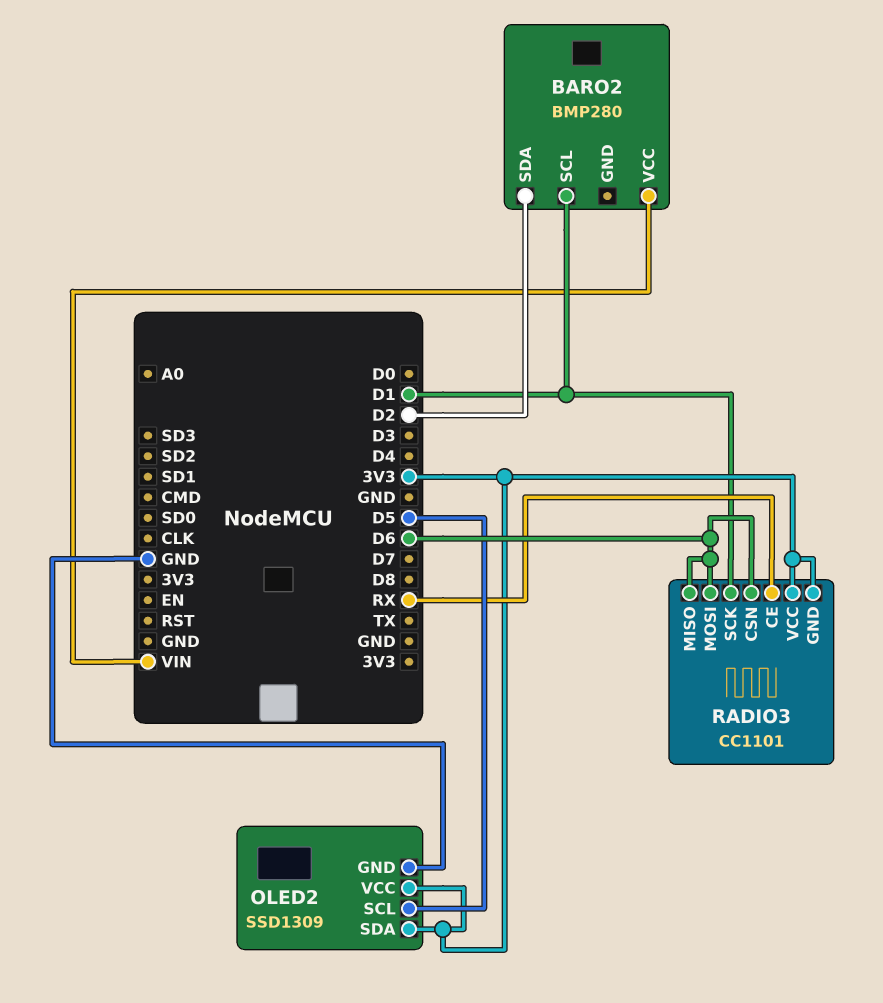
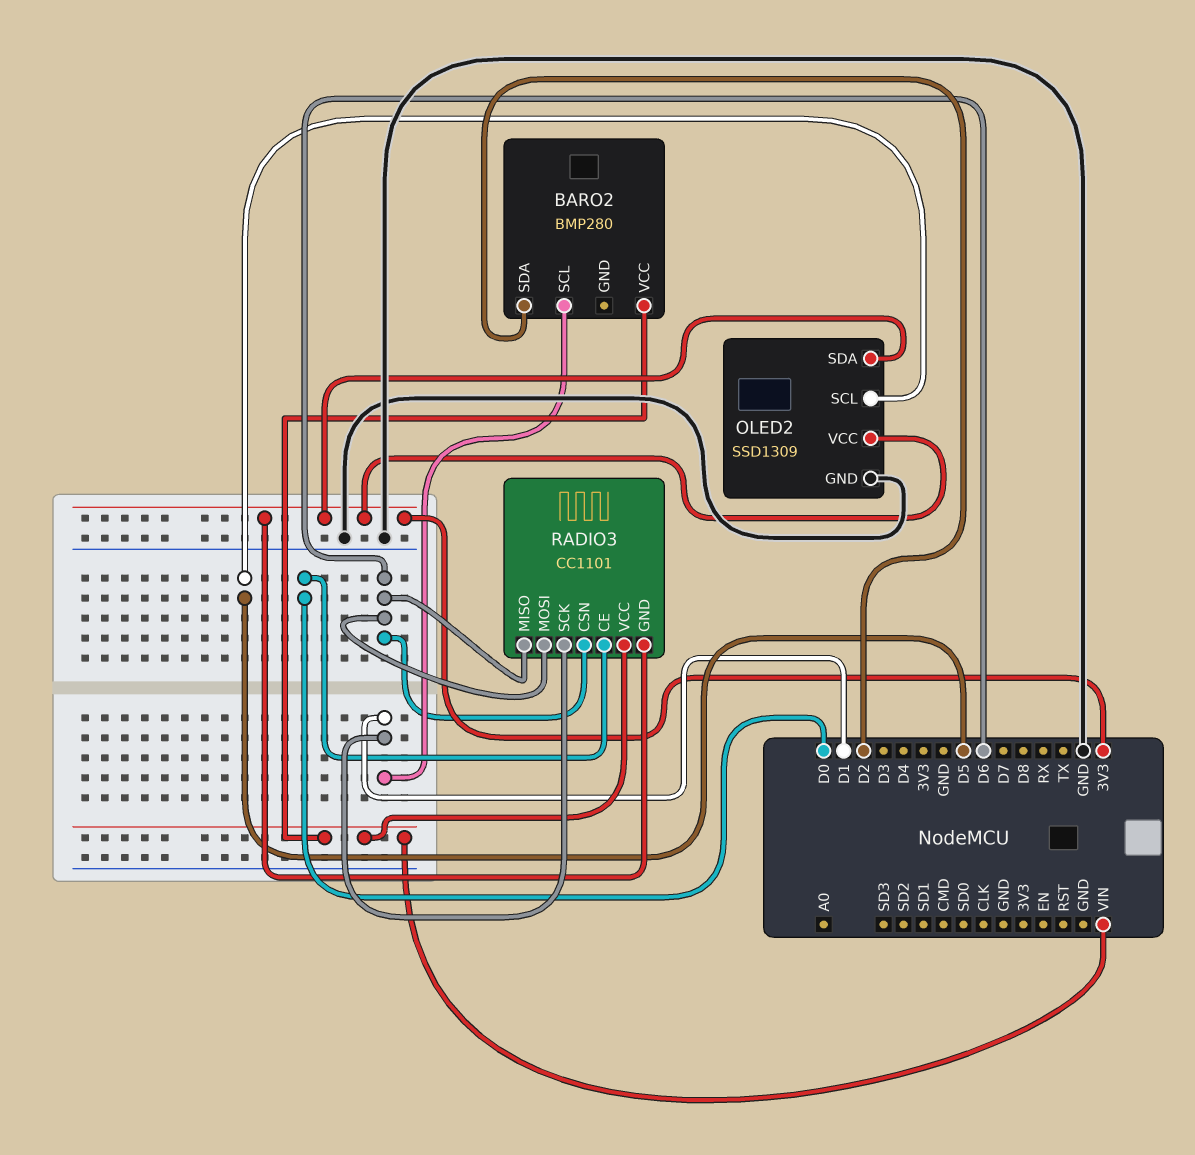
RADIO3 pin CE: RX -> D0
RADIO3 pin VCC: 3V3 -> VIN

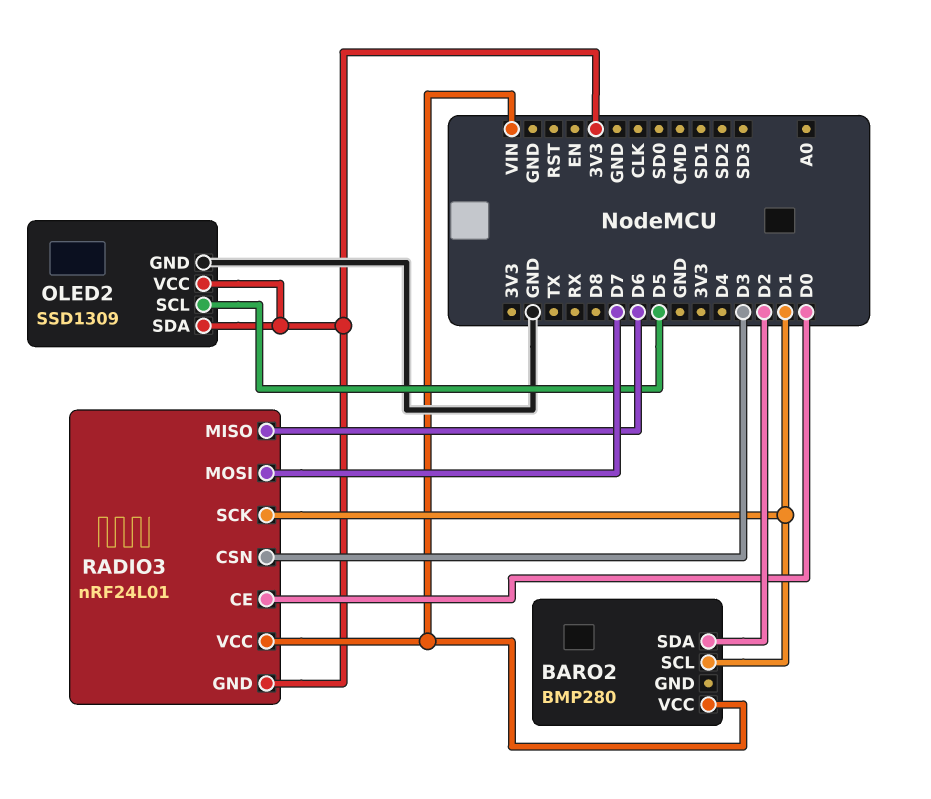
RADIO3: CC1101 -> nRF24L01
RADIO3 pin CSN: D6 -> D3
RADIO3 pin MOSI: D6 -> D7

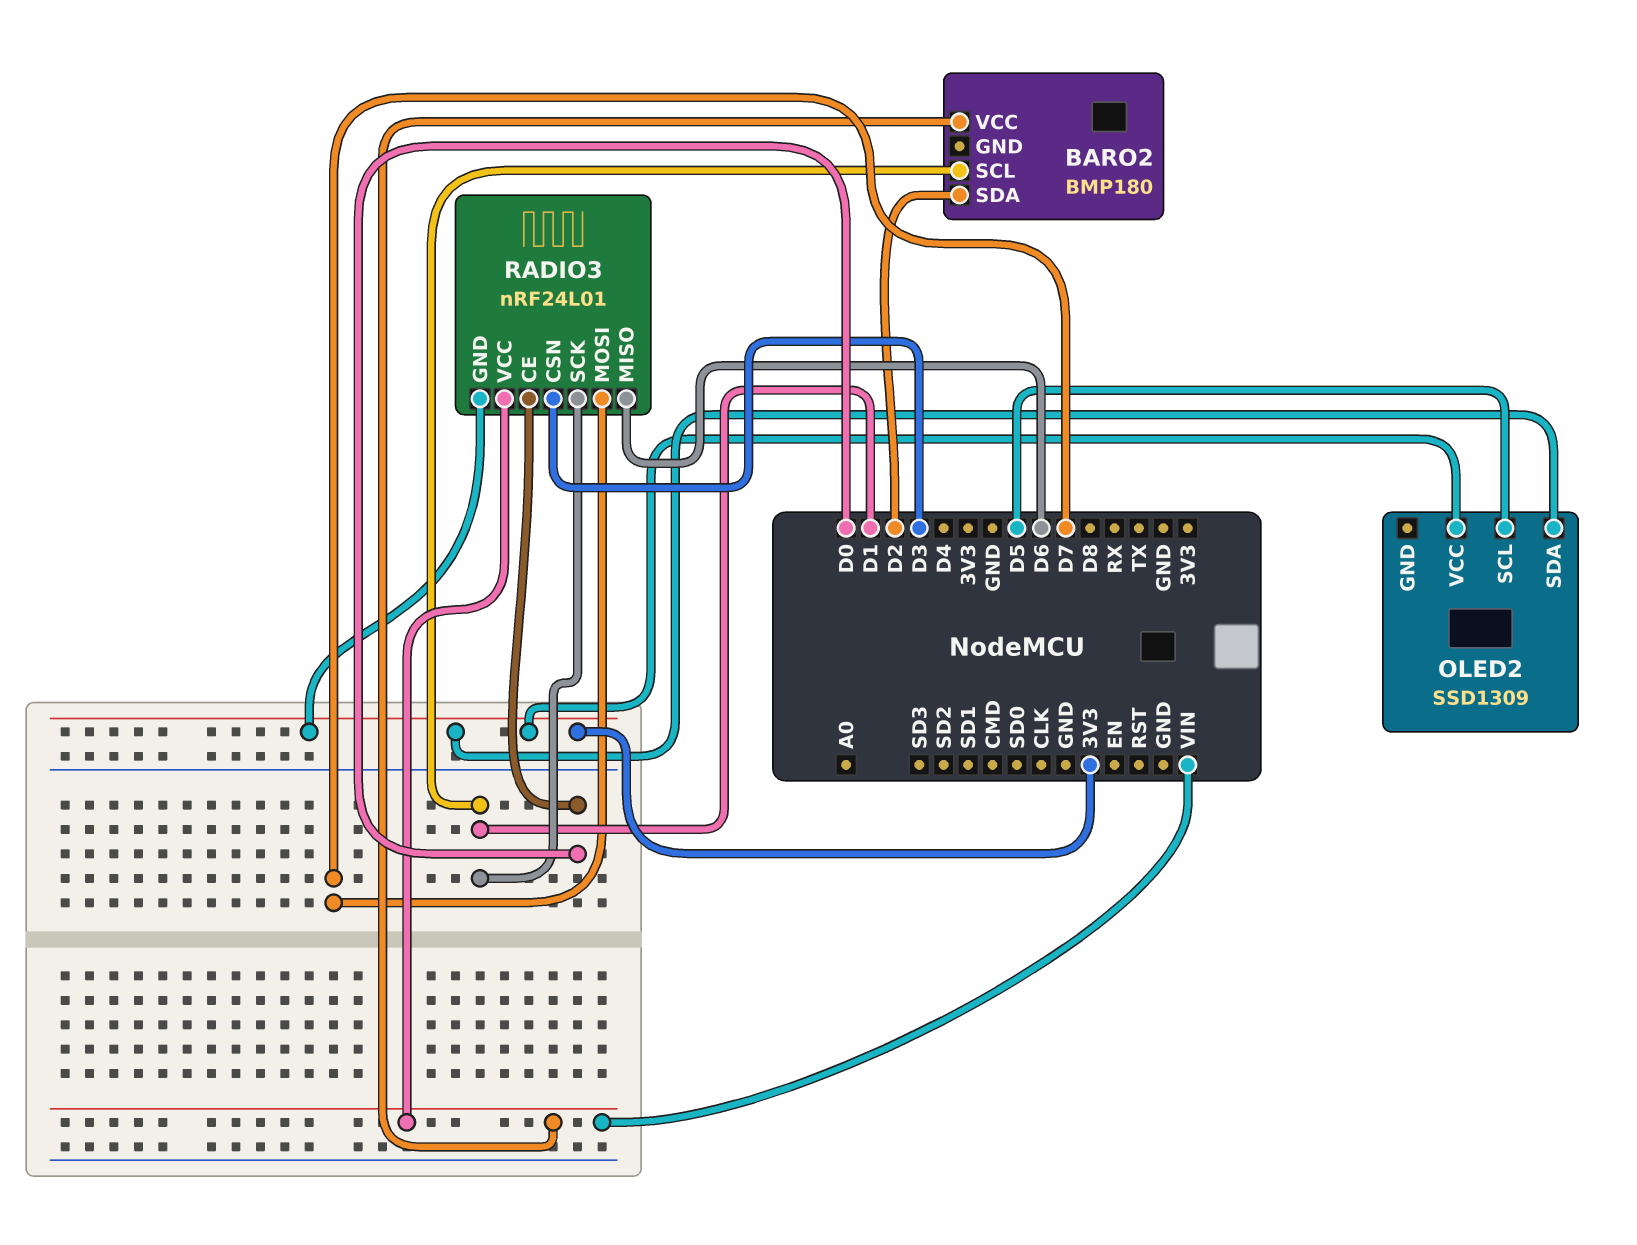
BARO2: BMP280 -> BMP180
OLED2 pin GND: GND -> none

